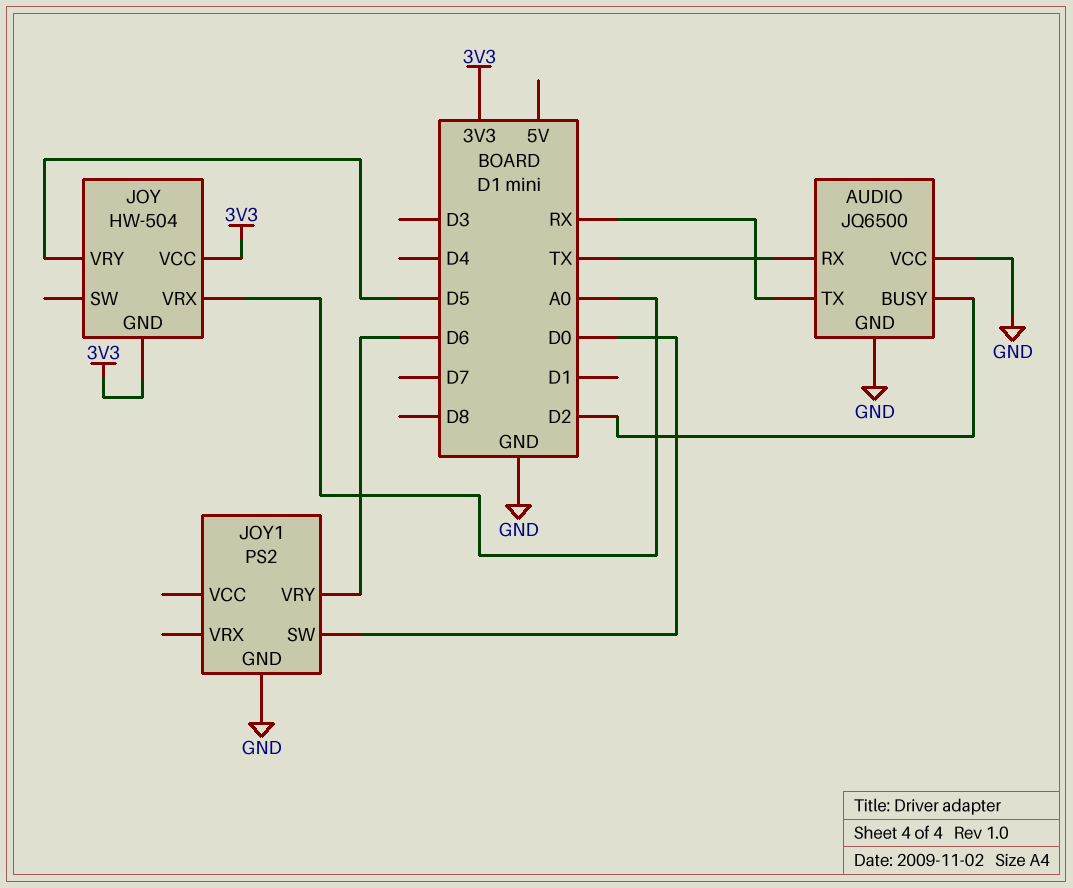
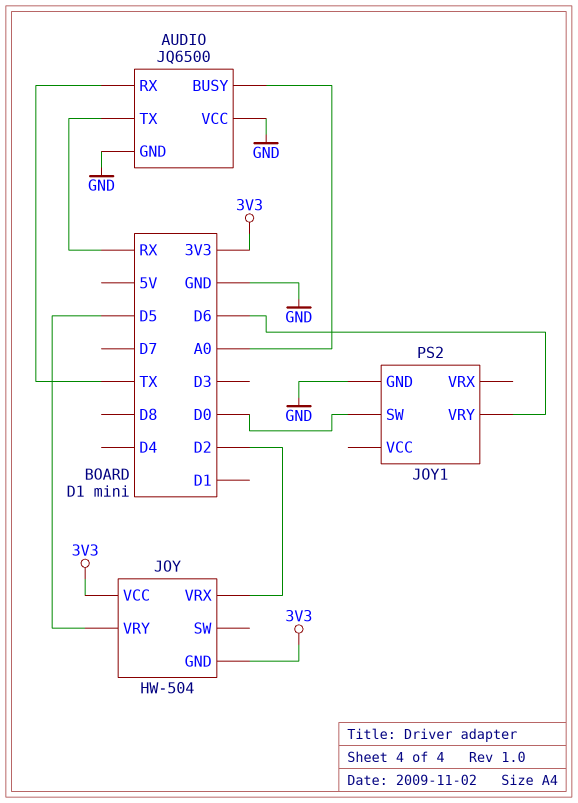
AUDIO pin BUSY: D2 -> A0
JOY pin VRX: A0 -> D2

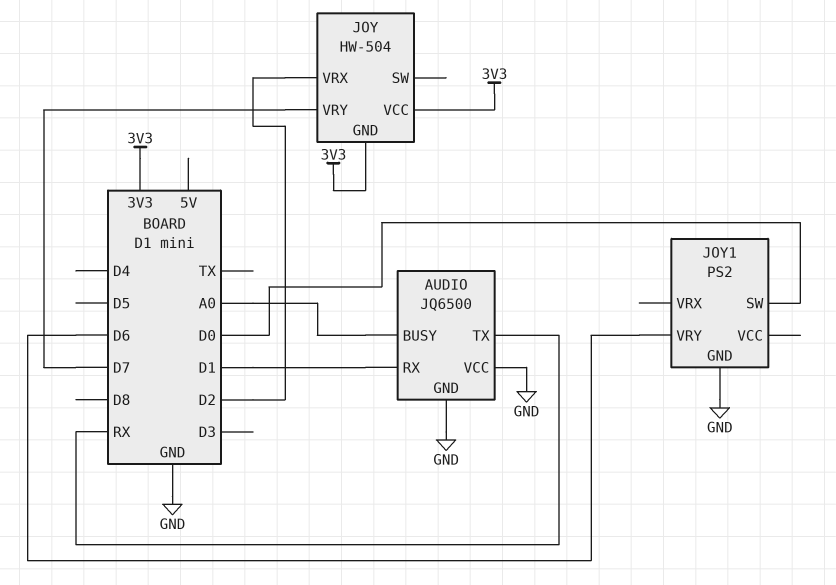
AUDIO pin RX: TX -> D1
JOY pin VRY: D5 -> D7

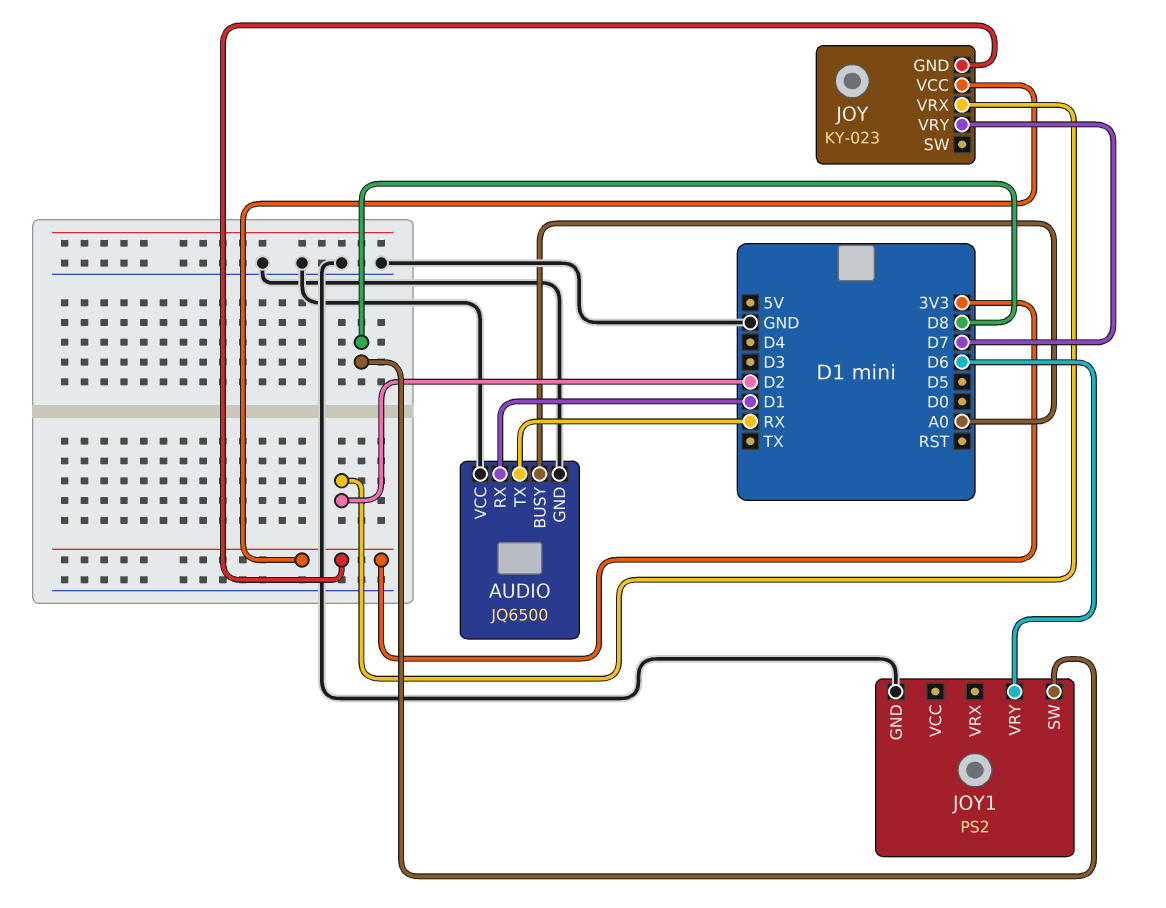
JOY: HW-504 -> KY-023
JOY1 pin SW: D0 -> D8

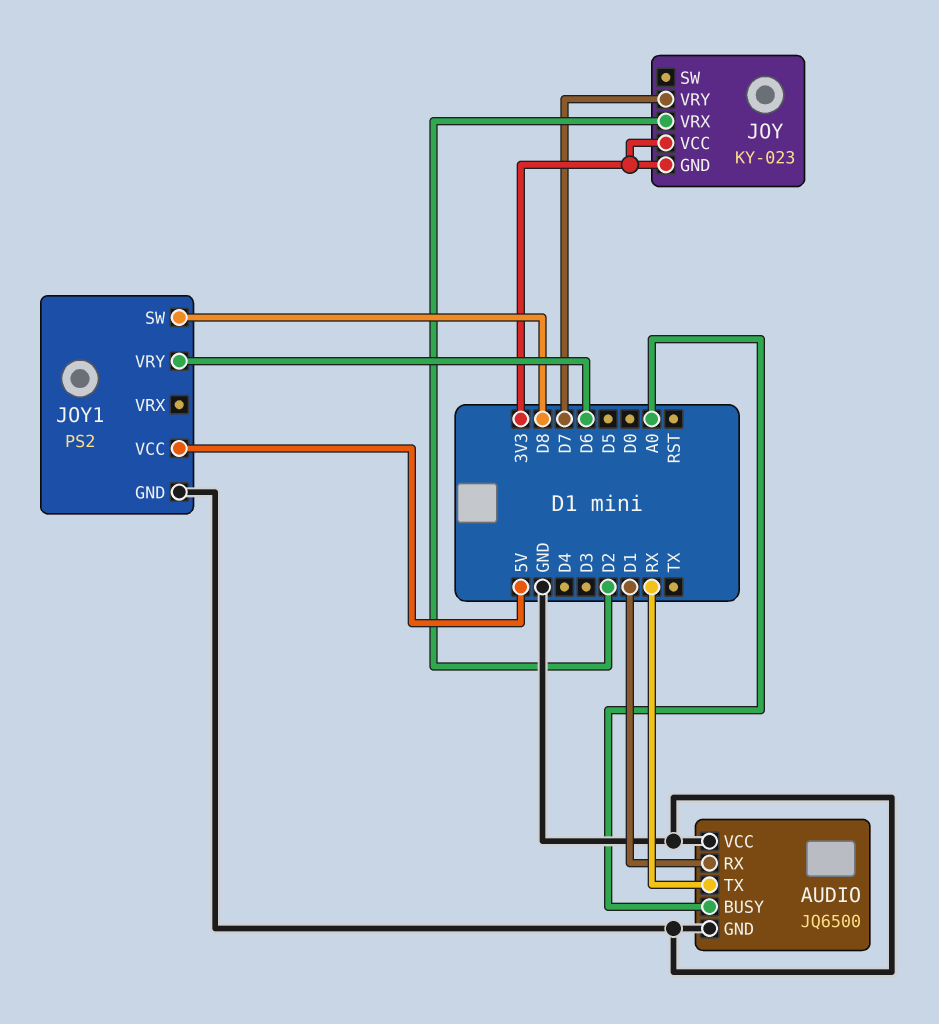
JOY1 pin VCC: none -> 5V

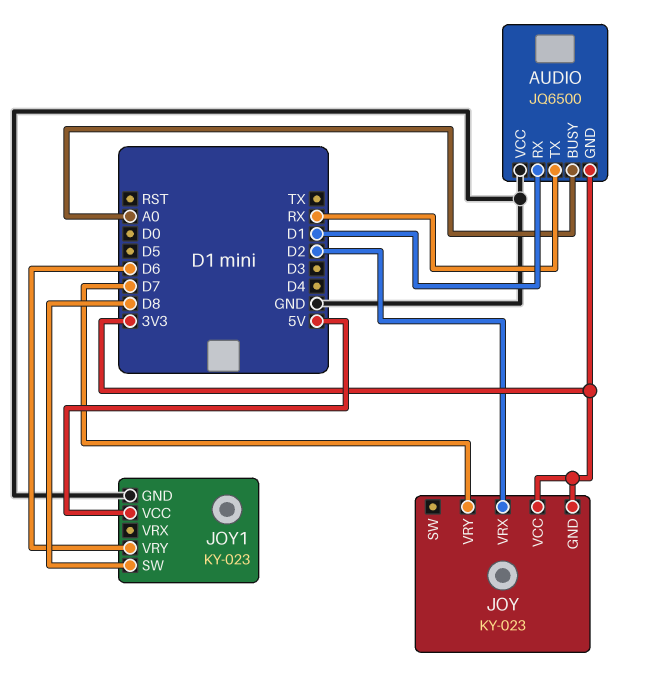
AUDIO pin GND: GND -> 3V3
JOY1: PS2 -> KY-023

